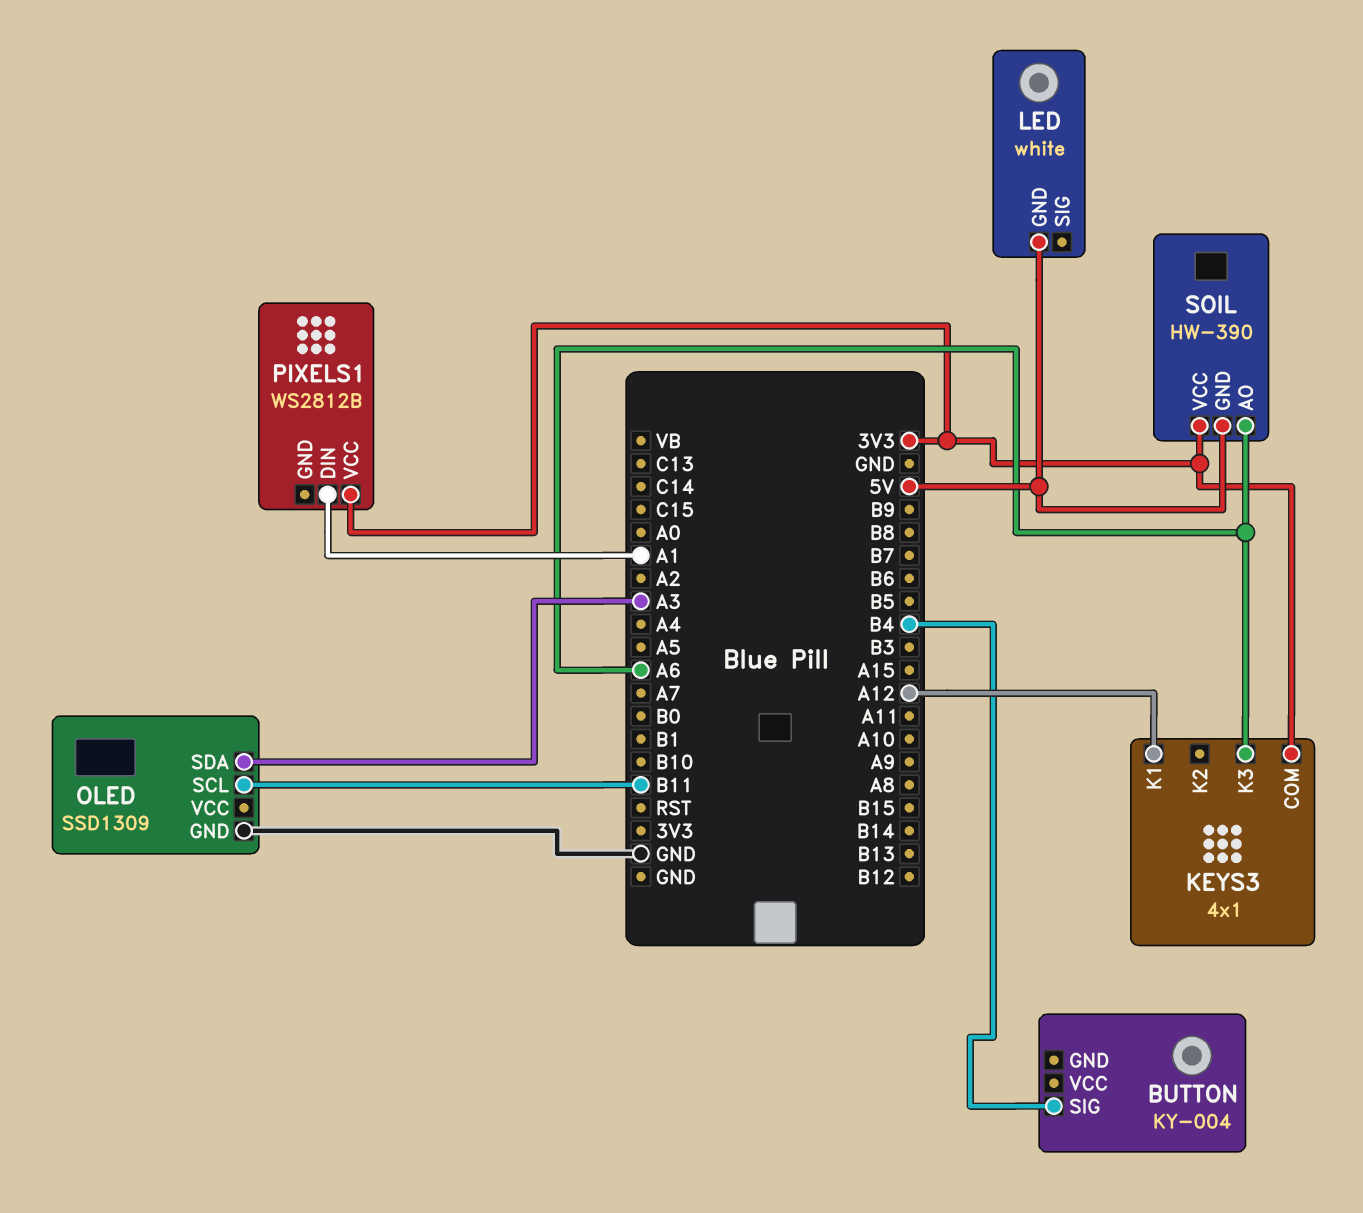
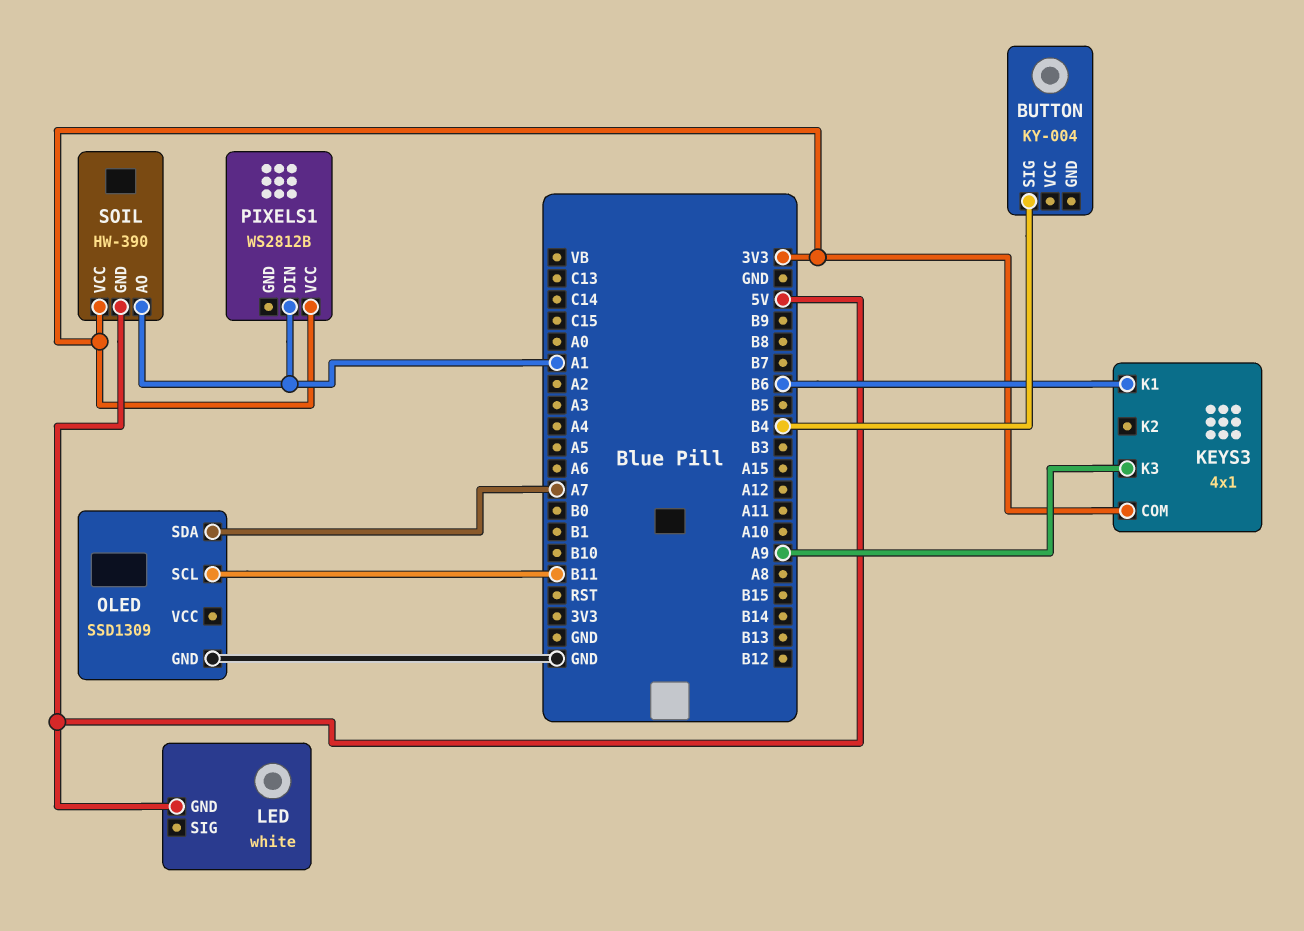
KEYS3 pin K1: A12 -> B6
KEYS3 pin K3: A6 -> A9
OLED pin SDA: A3 -> A7
SOIL pin AO: A6 -> A1

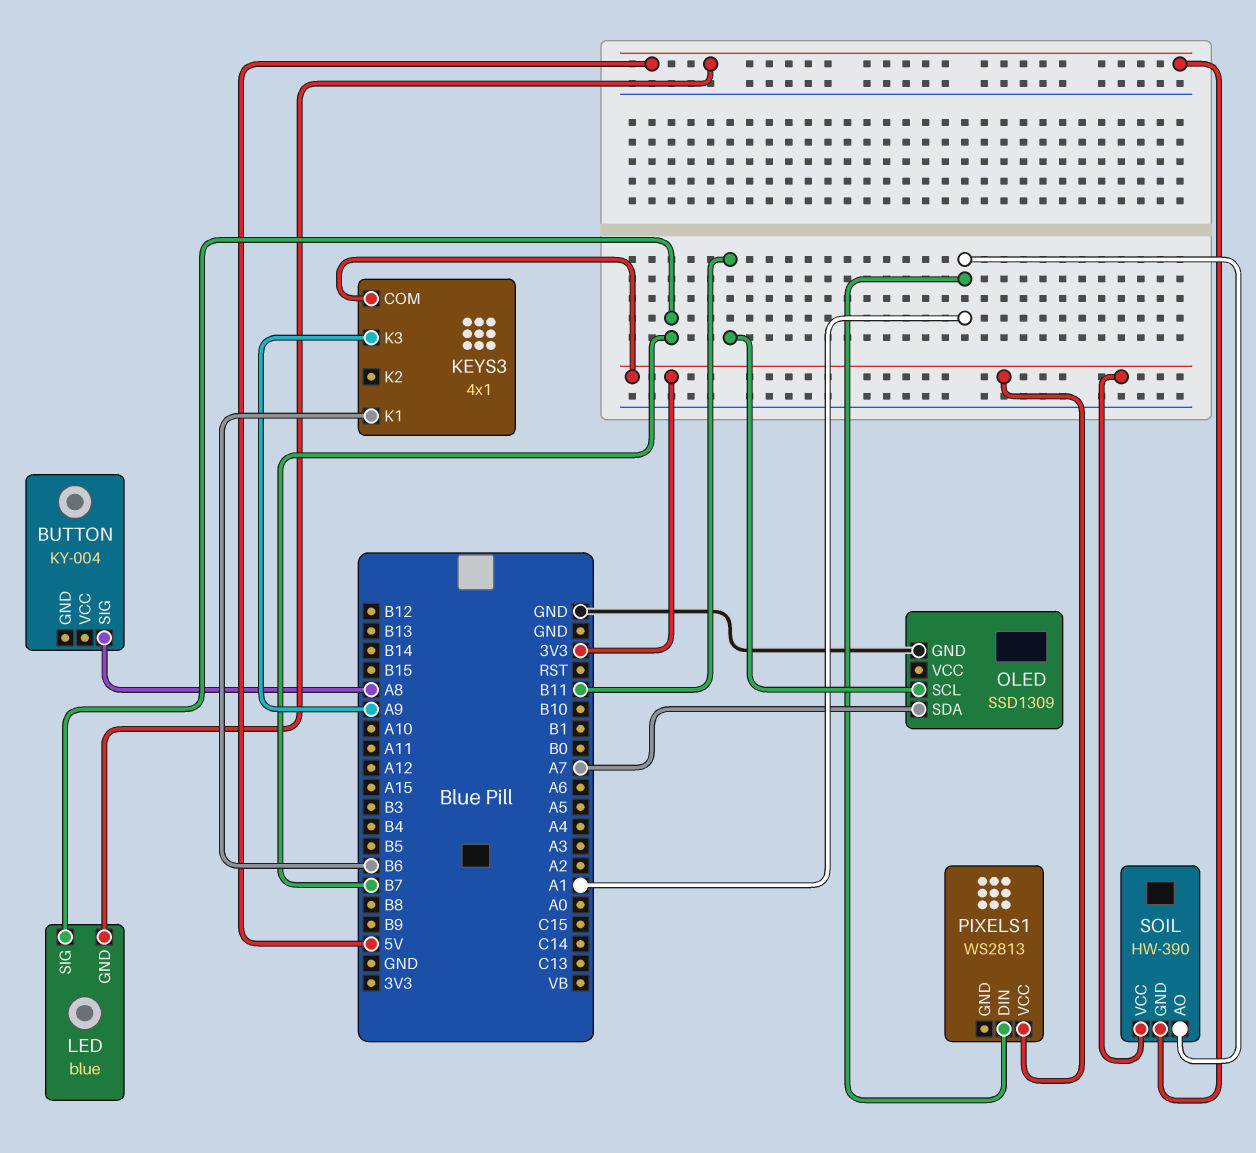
BUTTON pin SIG: B4 -> A8
LED: white -> blue
LED pin SIG: none -> B7
PIXELS1: WS2812B -> WS2813

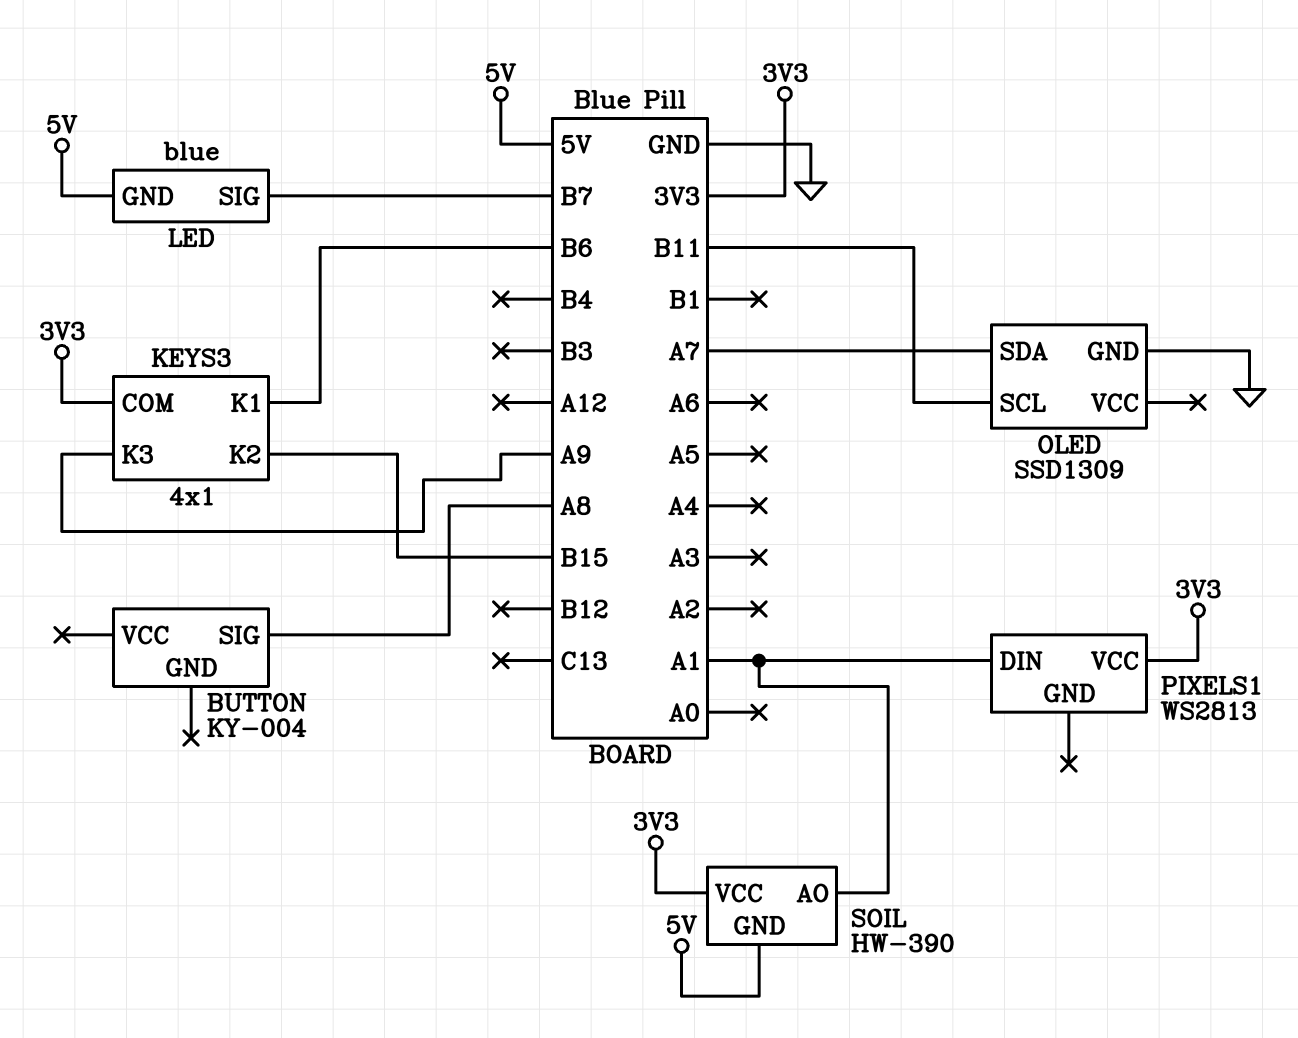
KEYS3 pin K2: none -> B15

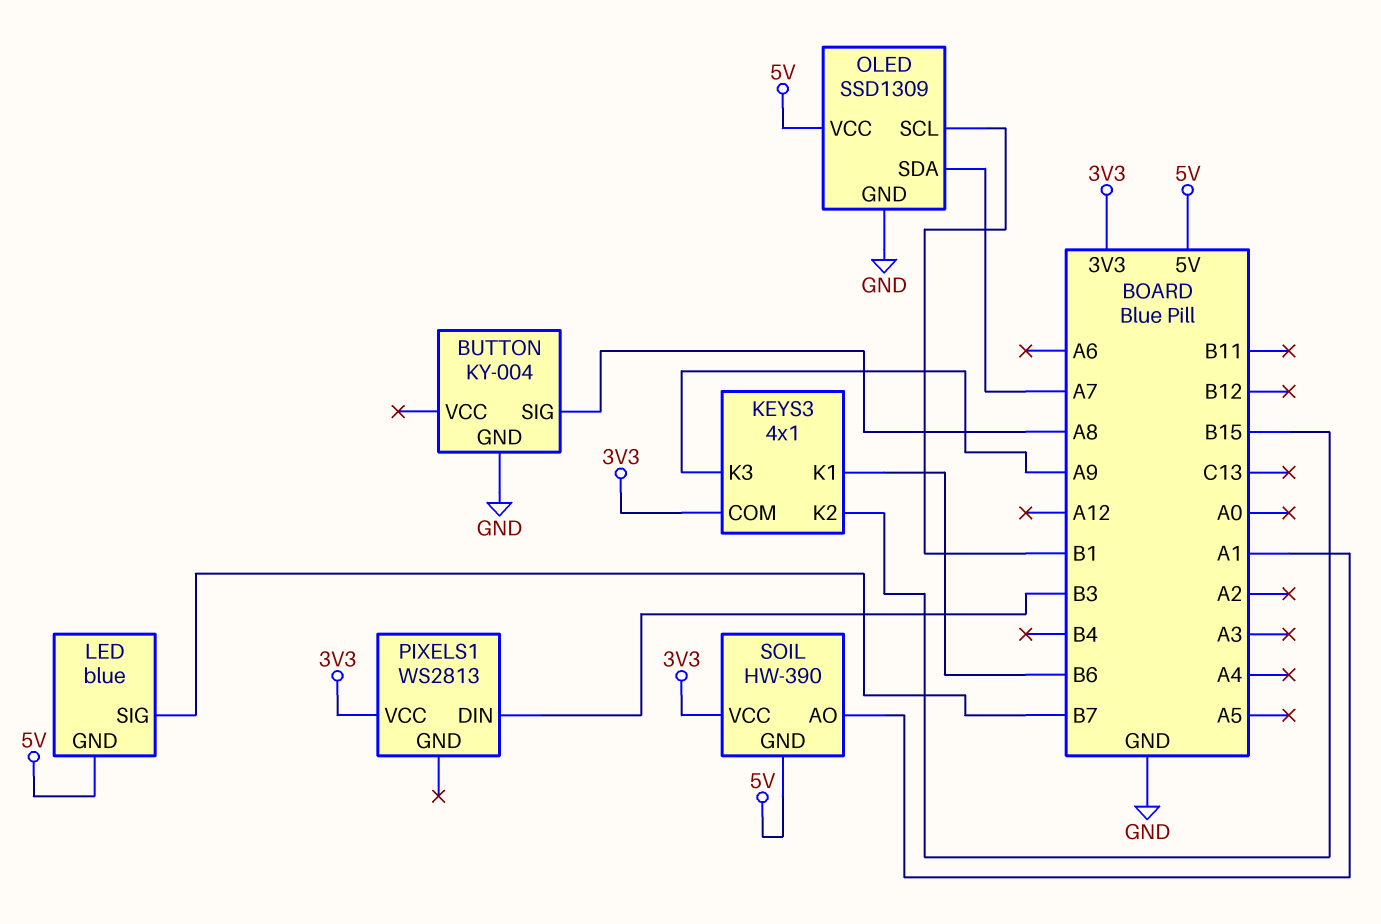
BUTTON pin GND: none -> GND
OLED pin SCL: B11 -> B1
OLED pin VCC: none -> 5V
PIXELS1 pin DIN: A1 -> B3

